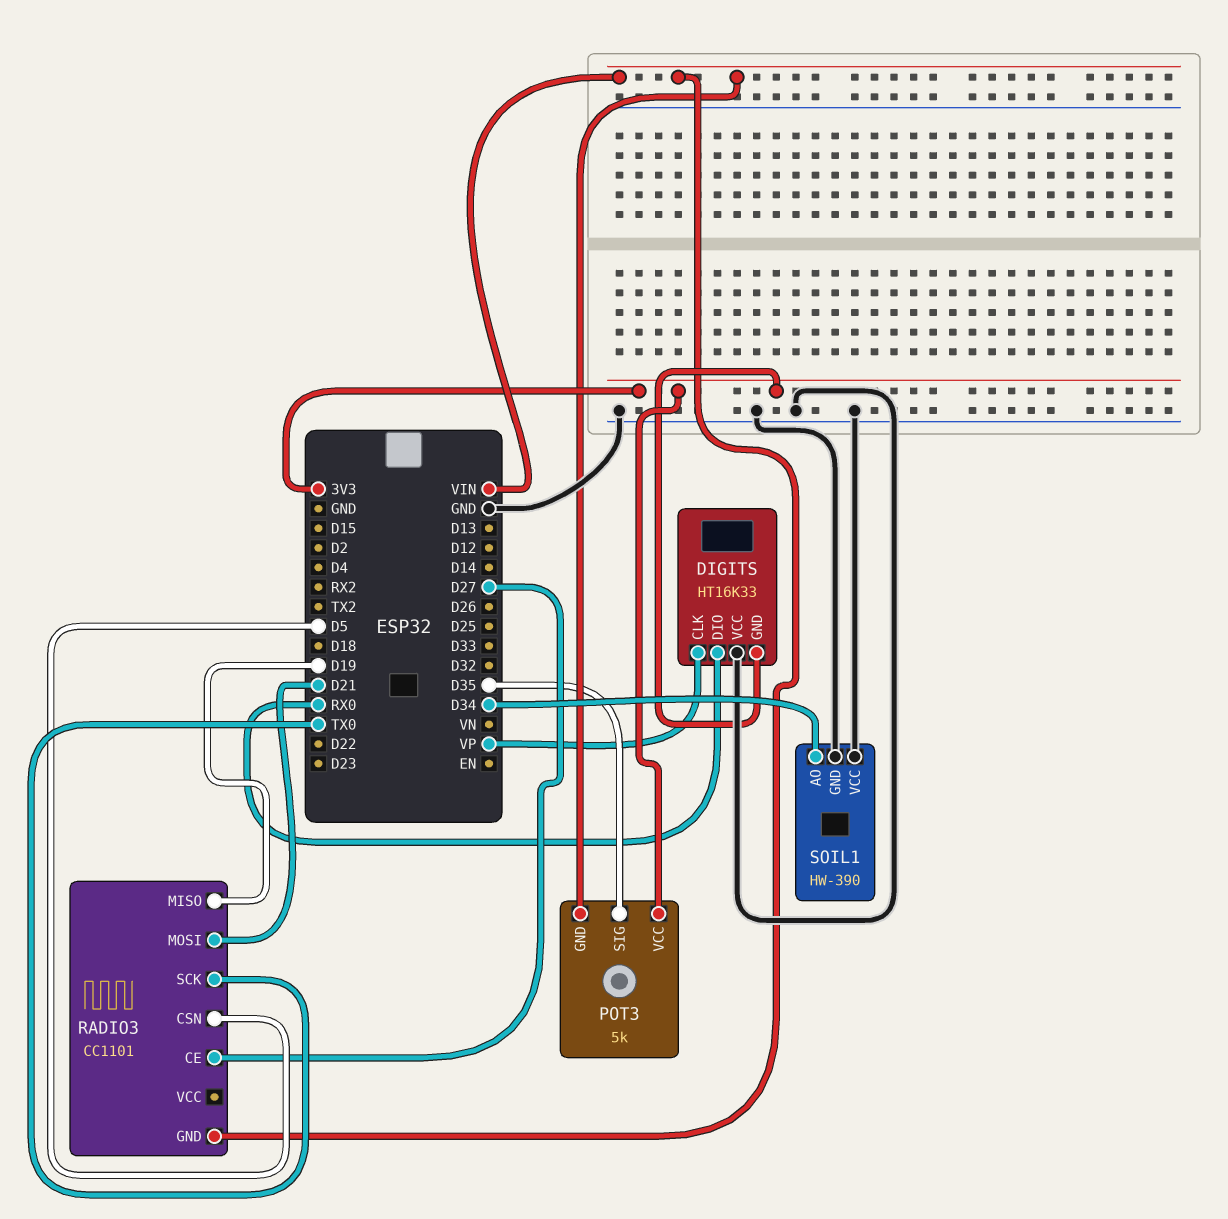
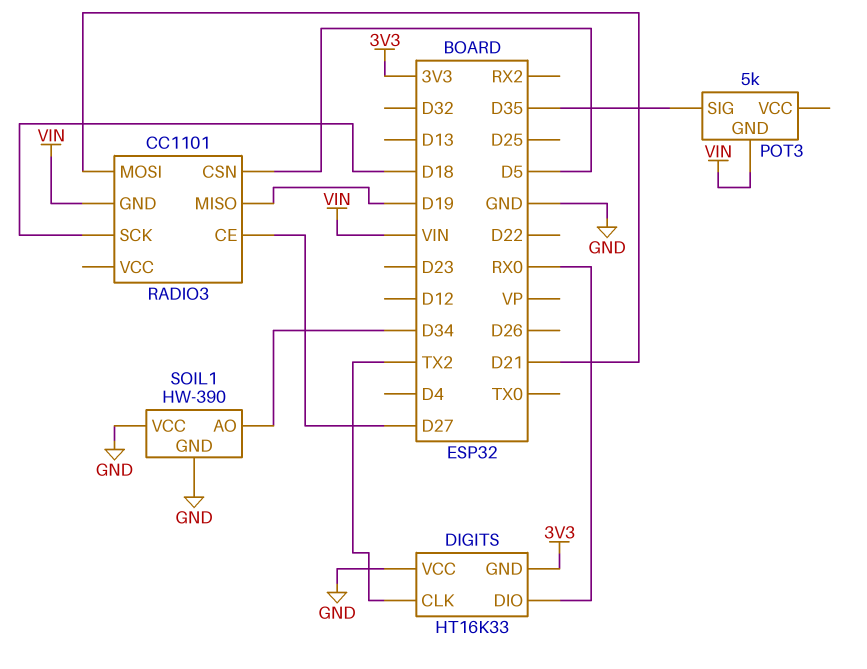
DIGITS pin CLK: VP -> TX2
POT3 pin VCC: 3V3 -> none
RADIO3 pin SCK: TX0 -> D18

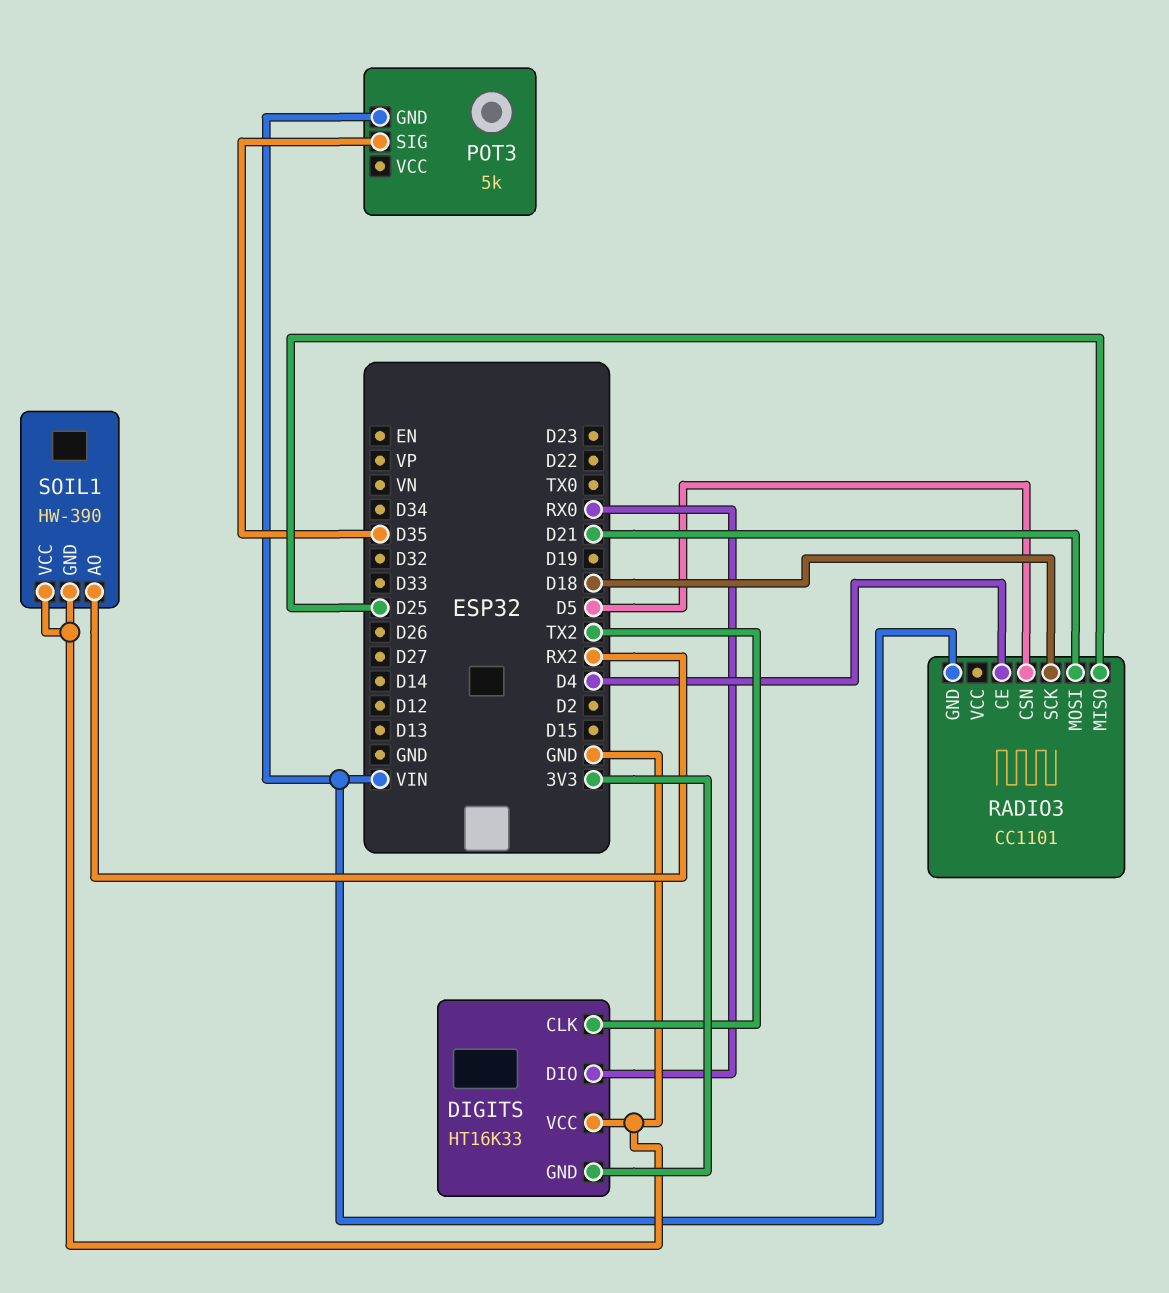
RADIO3 pin CE: D27 -> D4
RADIO3 pin MISO: D19 -> D25
SOIL1 pin AO: D34 -> RX2

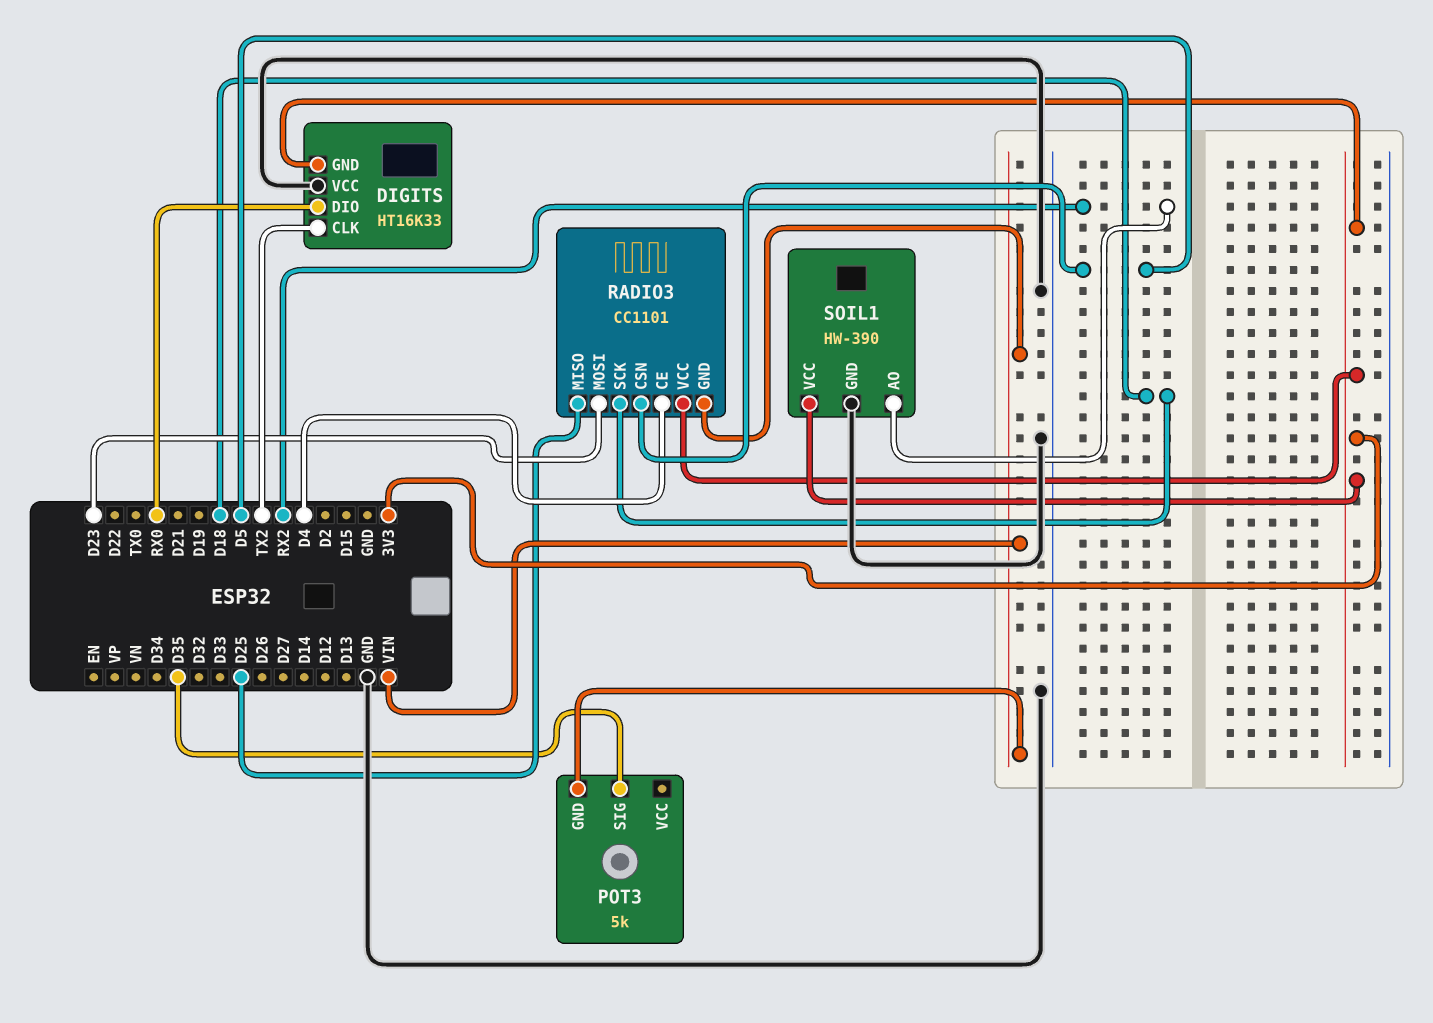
RADIO3 pin MOSI: D21 -> D23
RADIO3 pin VCC: none -> 3V3
SOIL1 pin VCC: GND -> 3V3

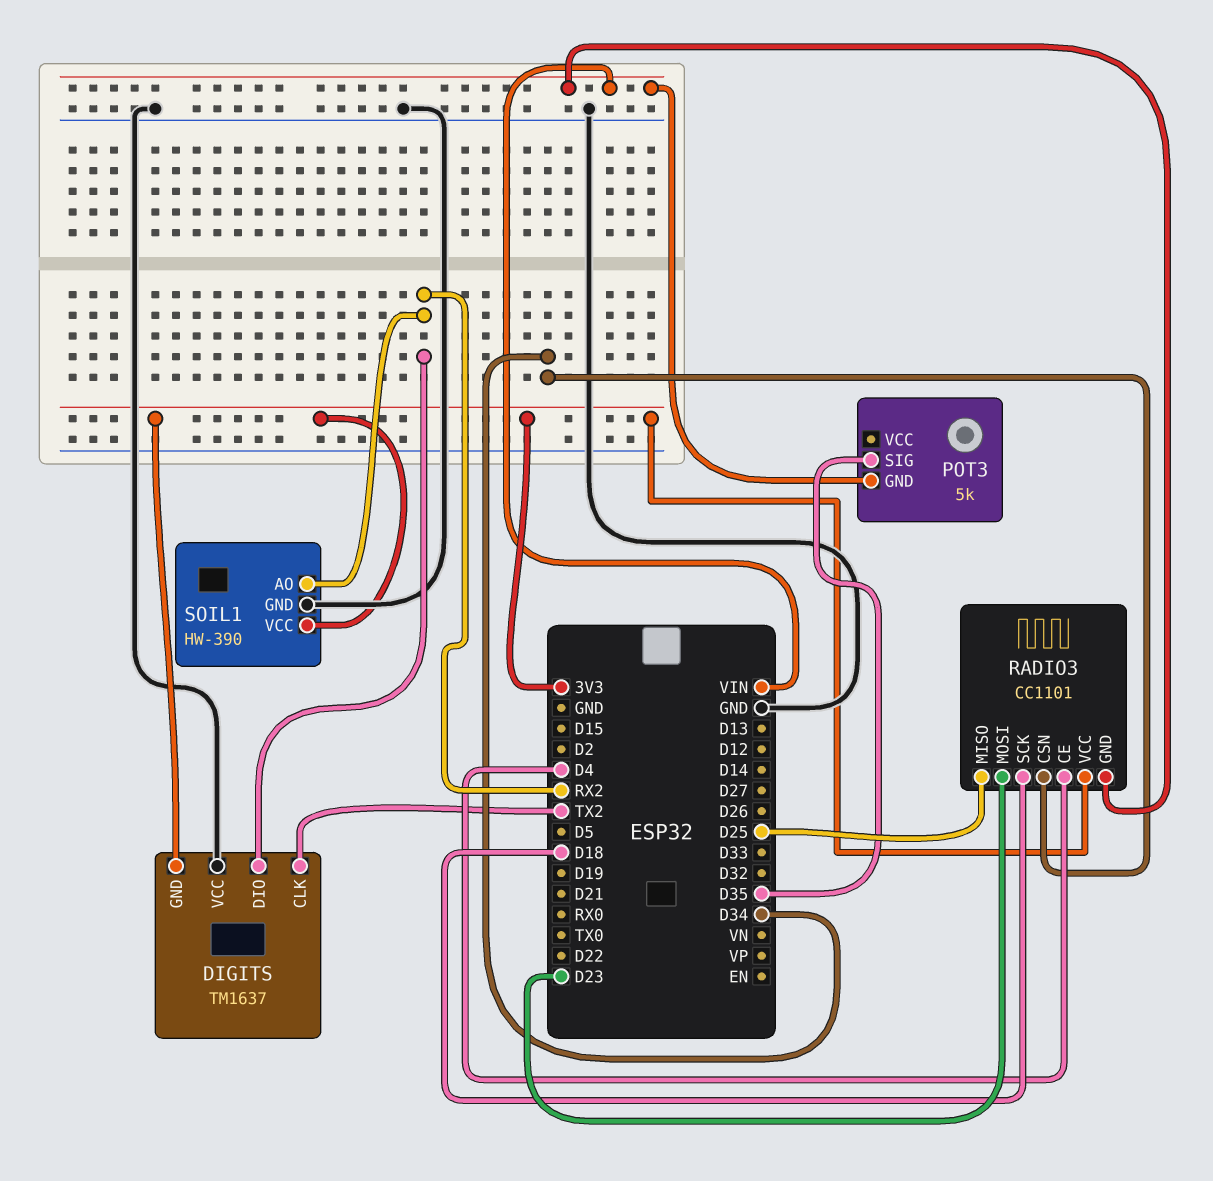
DIGITS: HT16K33 -> TM1637
DIGITS pin DIO: RX0 -> RX2
RADIO3 pin CSN: D5 -> D34

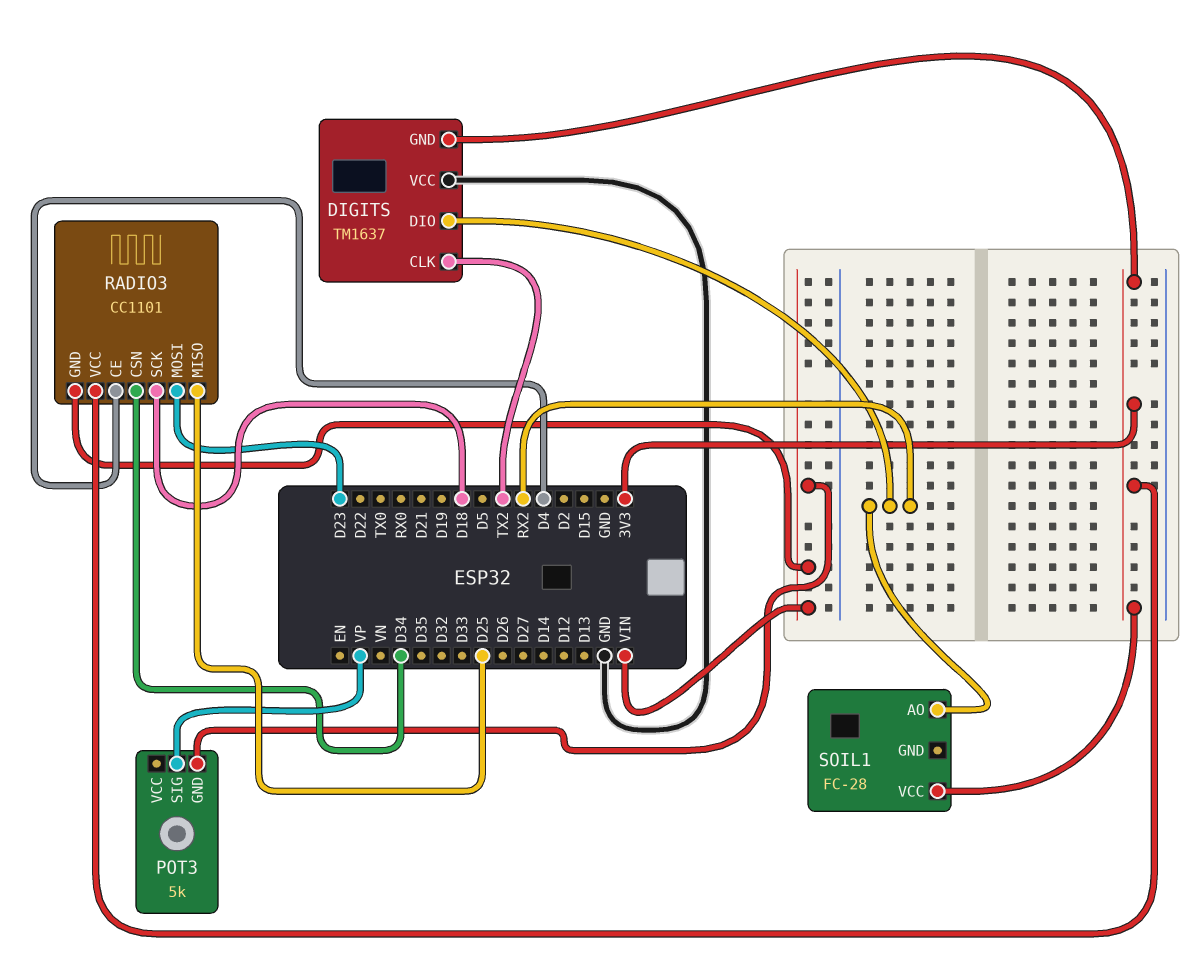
POT3 pin SIG: D35 -> VP
SOIL1: HW-390 -> FC-28
SOIL1 pin GND: GND -> none

